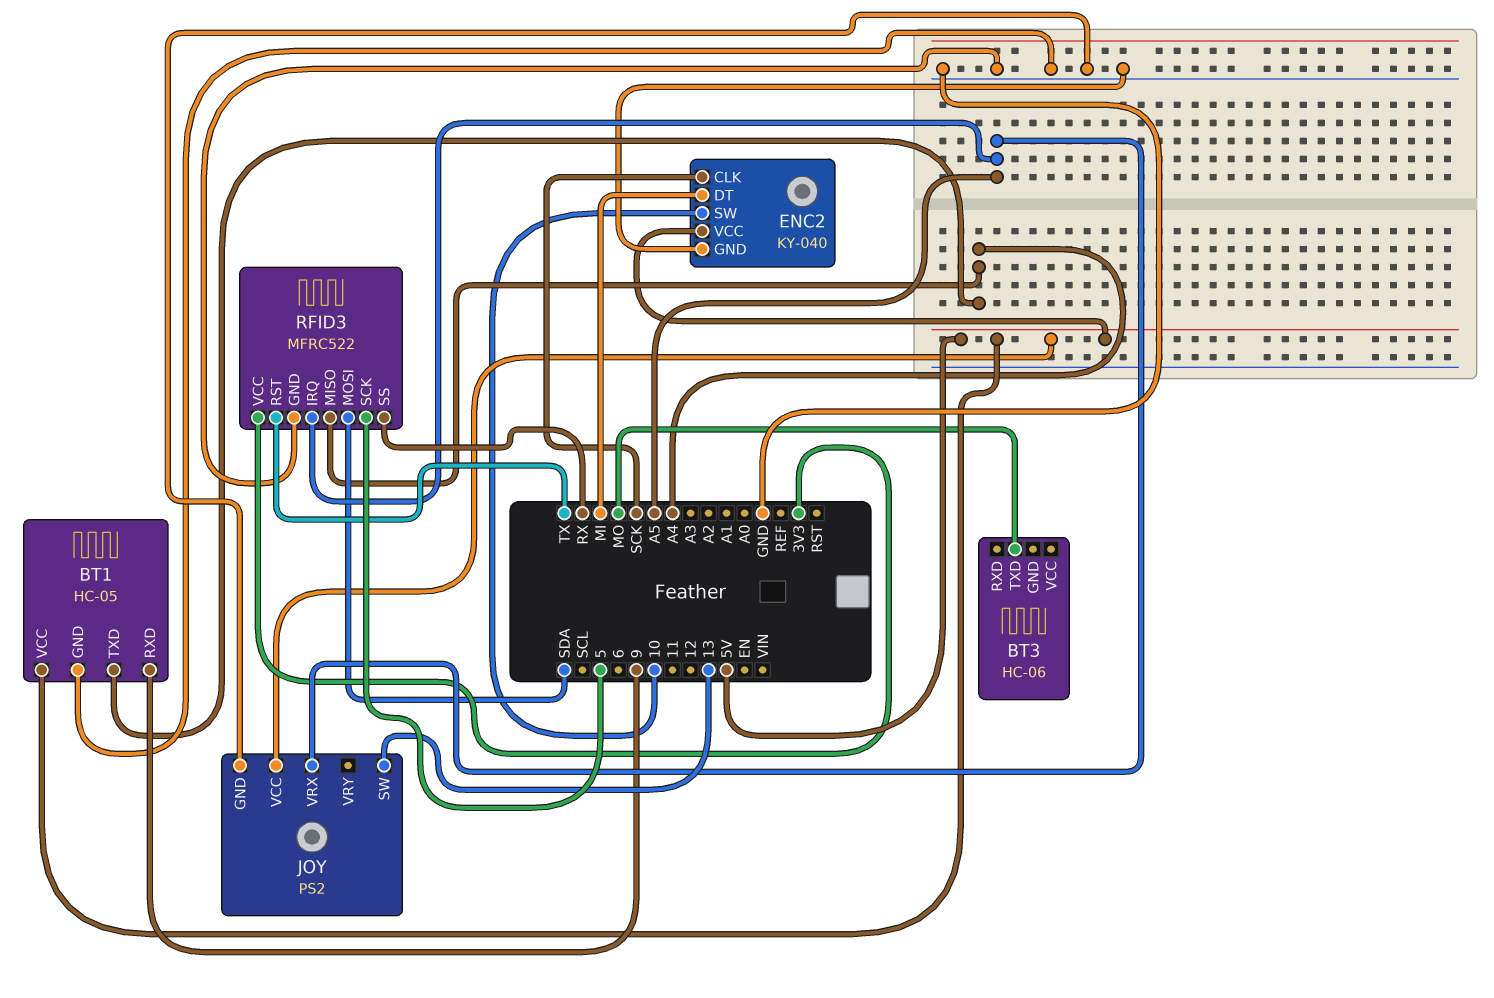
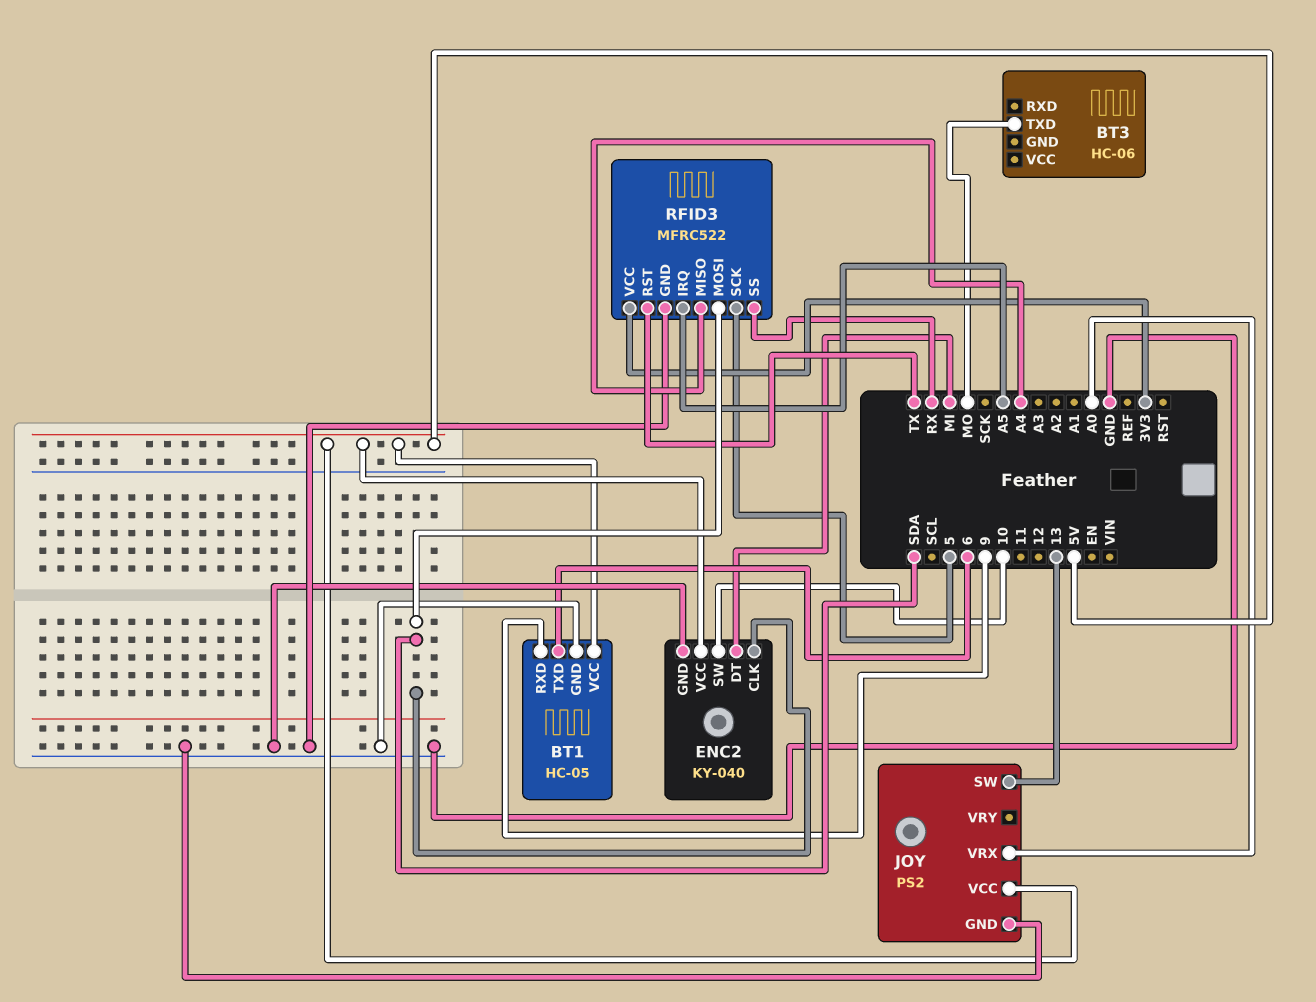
BT1 pin TXD: A4 -> 6
ENC2 pin CLK: SCK -> SDA
JOY pin VRX: A5 -> A0

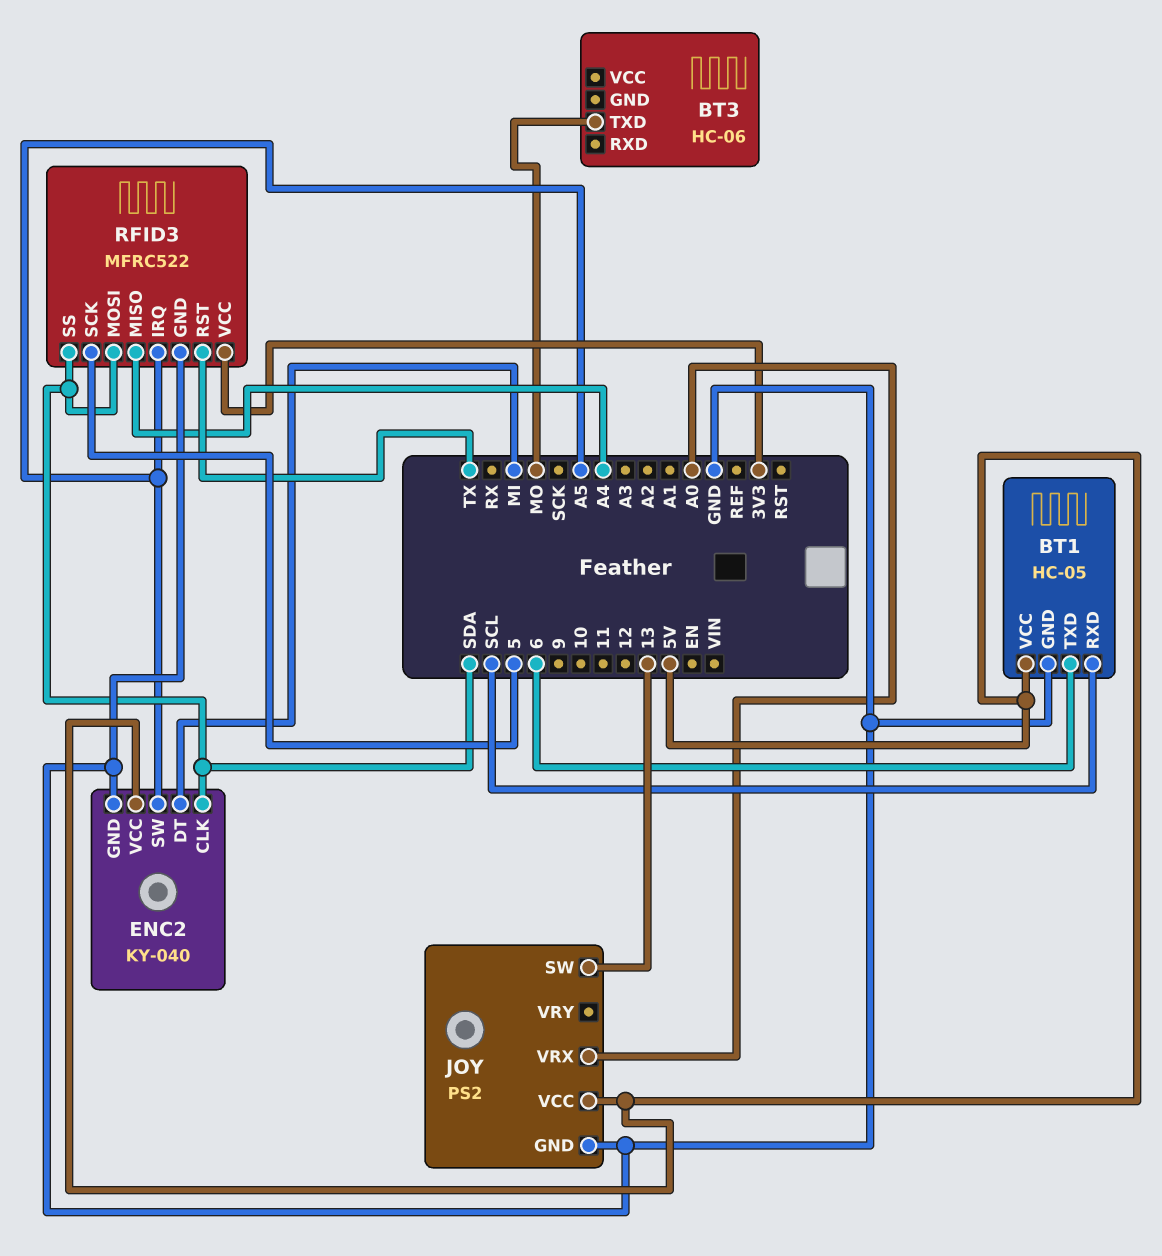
BT1 pin RXD: 9 -> SCL
ENC2 pin SW: 10 -> A5
RFID3 pin SS: RX -> SDA

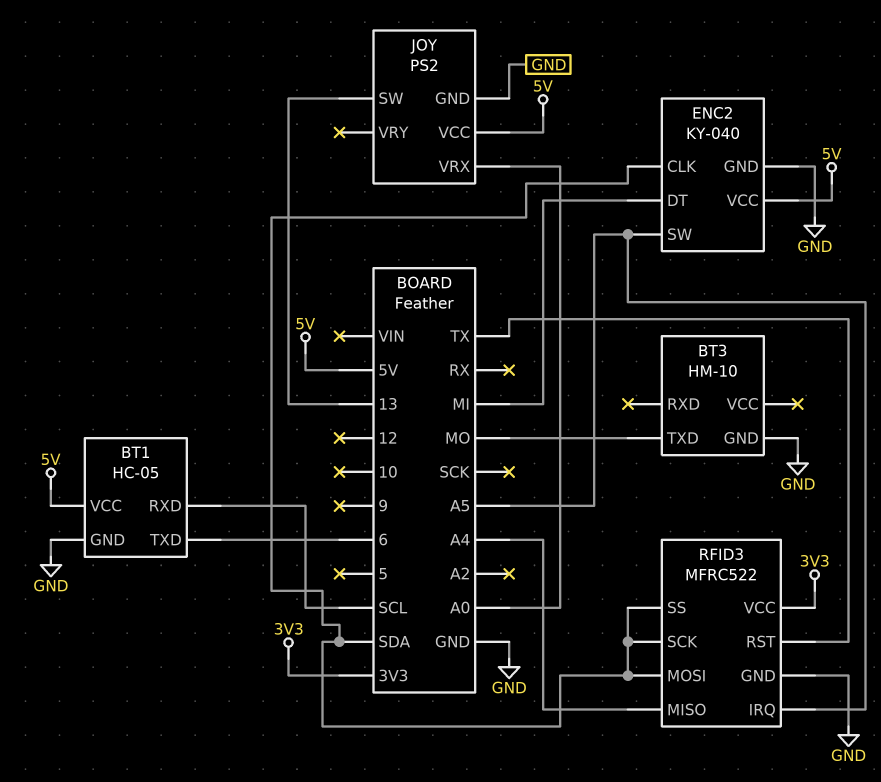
BT3: HC-06 -> HM-10
BT3 pin GND: none -> GND
RFID3 pin SCK: 5 -> SDA

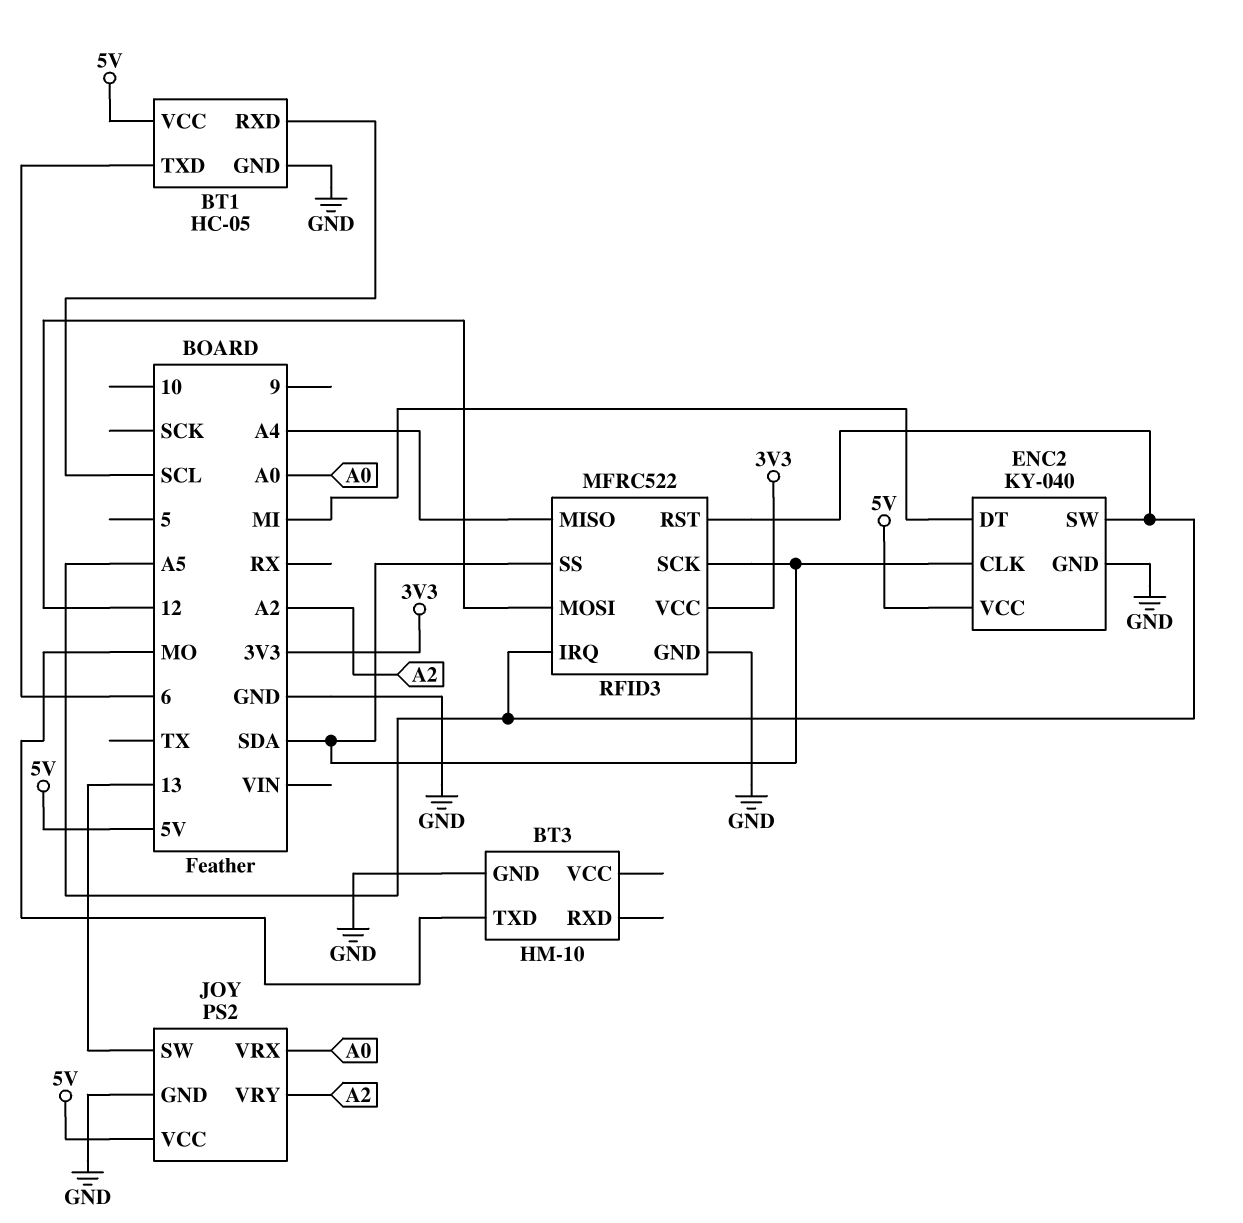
JOY pin VRY: none -> A2
RFID3 pin MOSI: SDA -> 12
RFID3 pin RST: TX -> A5

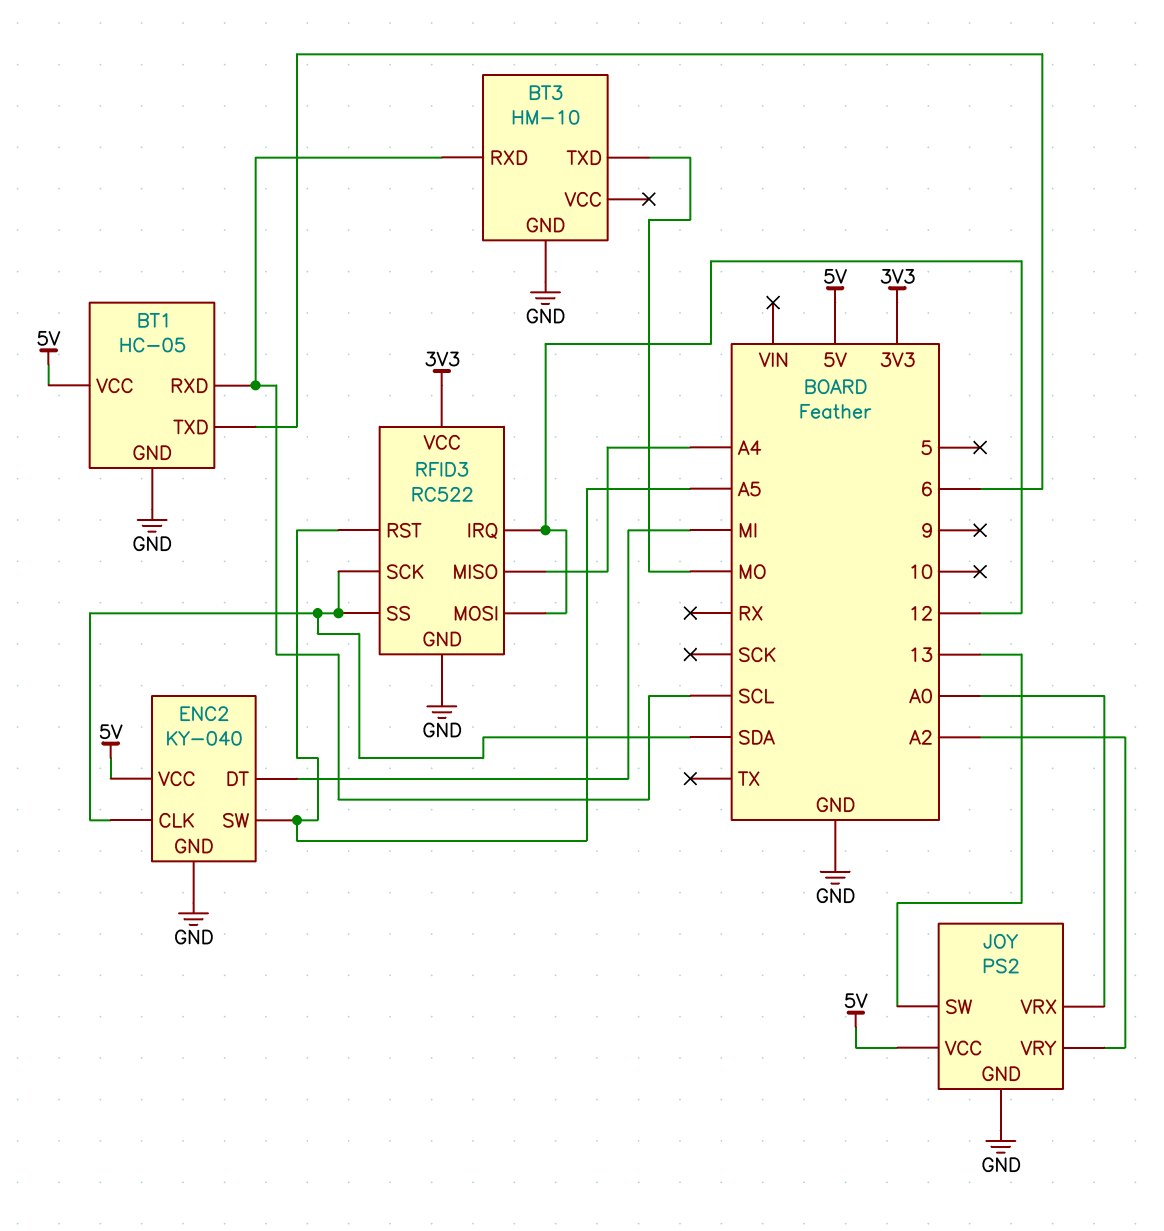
BT3 pin RXD: none -> SCL
RFID3: MFRC522 -> RC522
RFID3 pin IRQ: A5 -> 12

